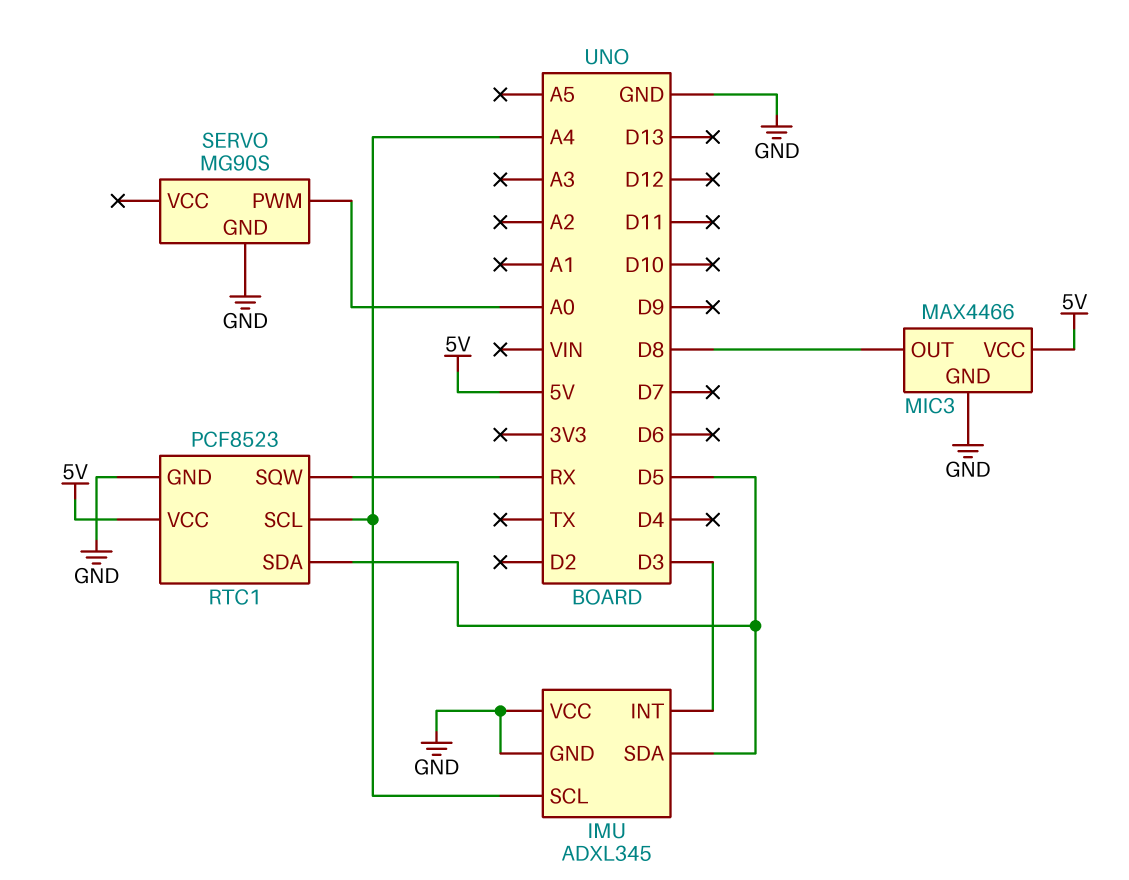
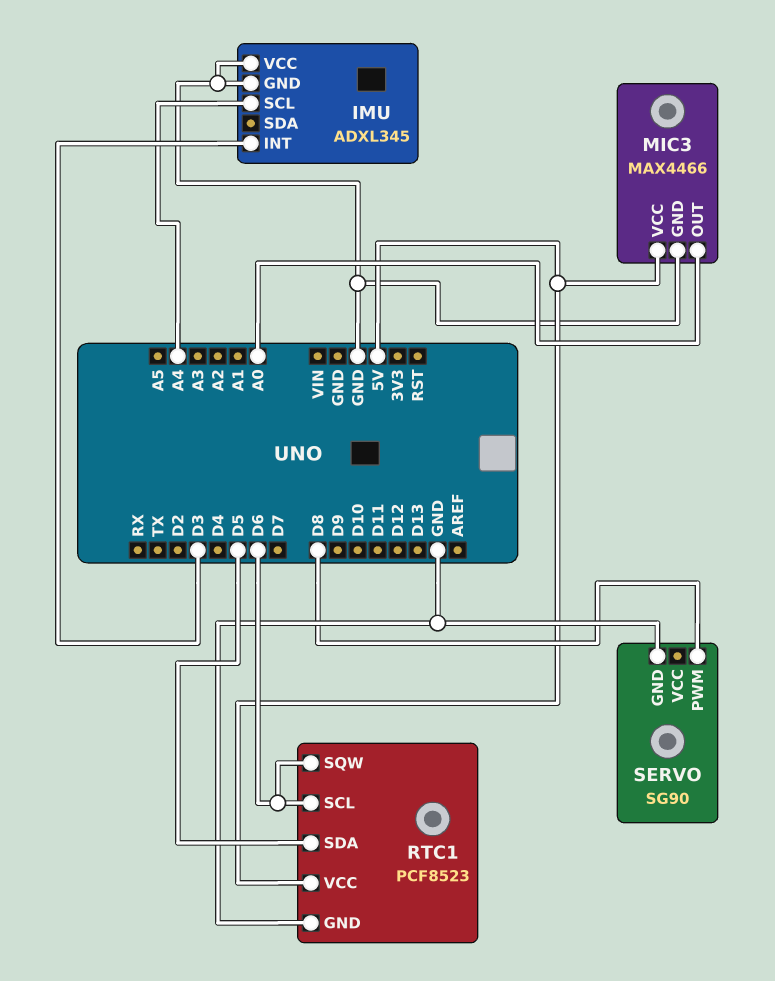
IMU pin SDA: D5 -> none
MIC3 pin OUT: D8 -> A0
RTC1 pin SCL: A4 -> D6
RTC1 pin SQW: RX -> D6
SERVO: MG90S -> SG90
SERVO pin PWM: A0 -> D8

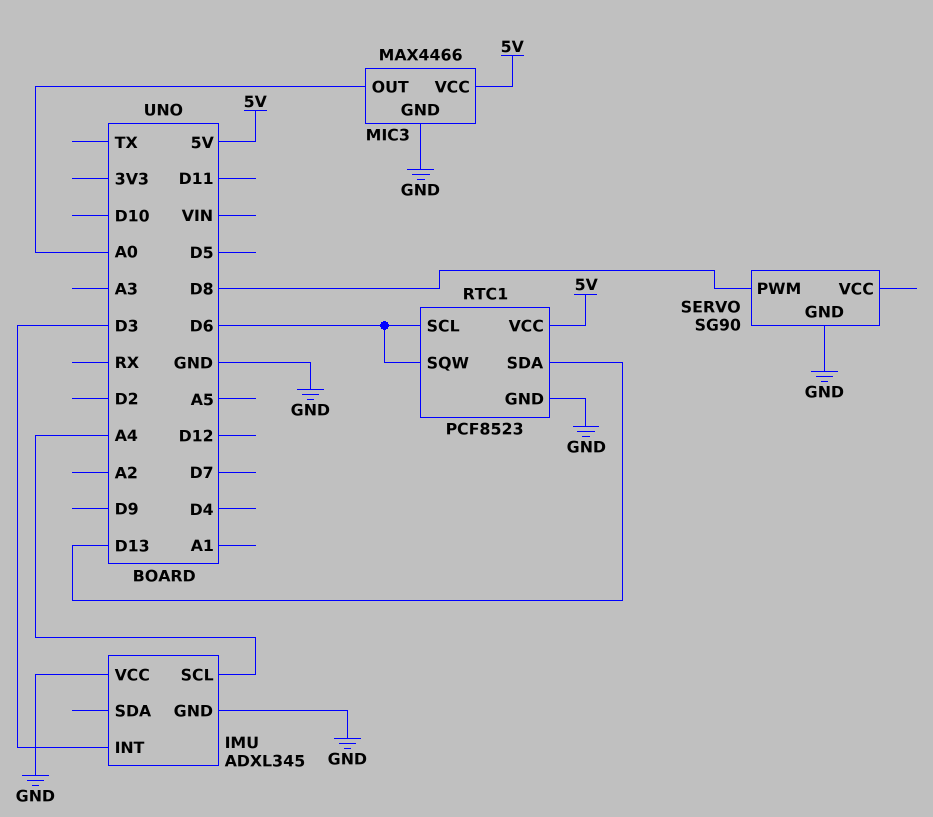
RTC1 pin SDA: D5 -> D13

